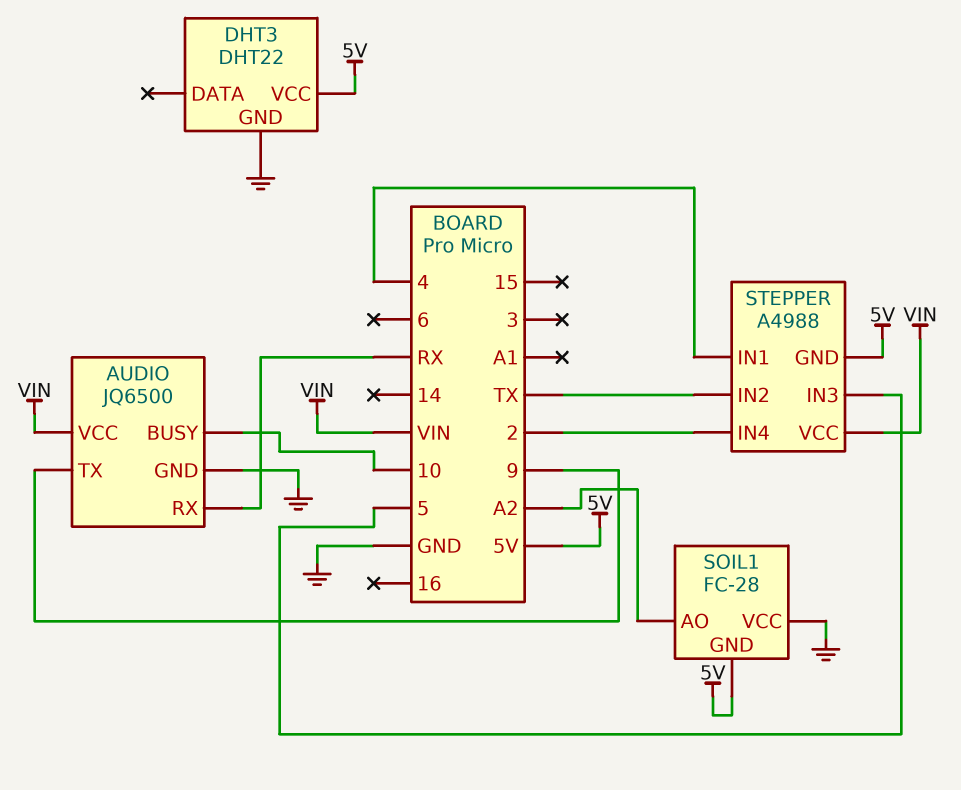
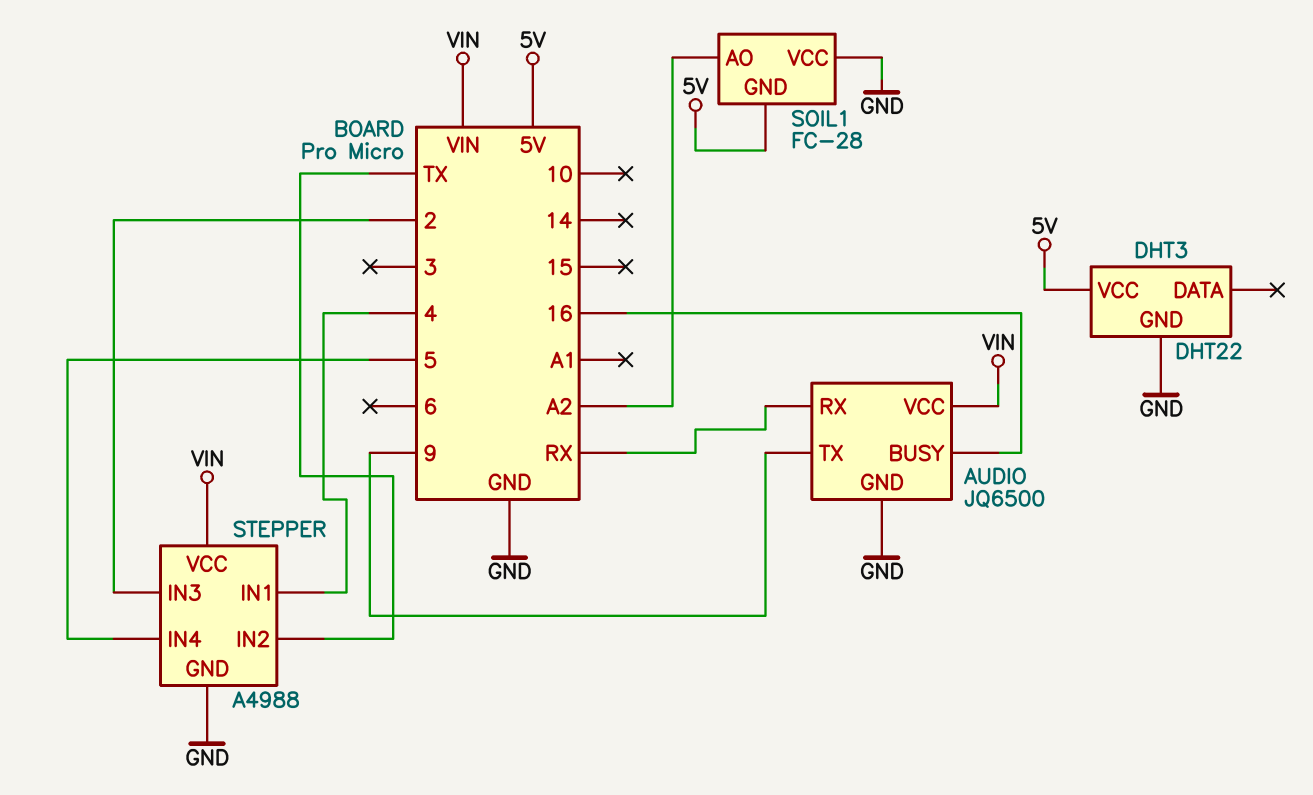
AUDIO pin BUSY: 10 -> 16
STEPPER pin GND: 5V -> GND
STEPPER pin IN3: 5 -> 2
STEPPER pin IN4: 2 -> 5

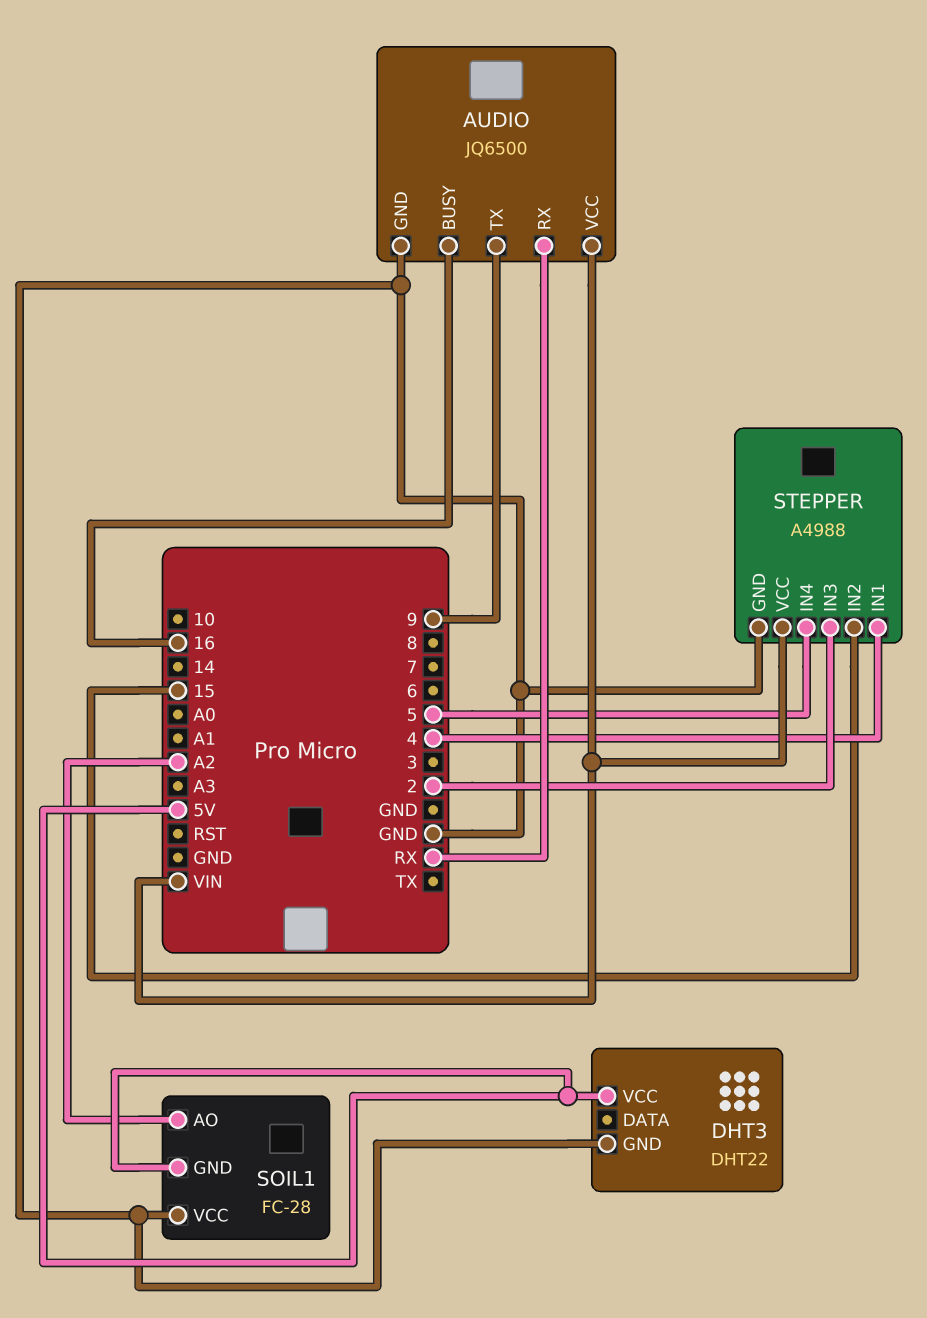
STEPPER pin IN2: TX -> 15

